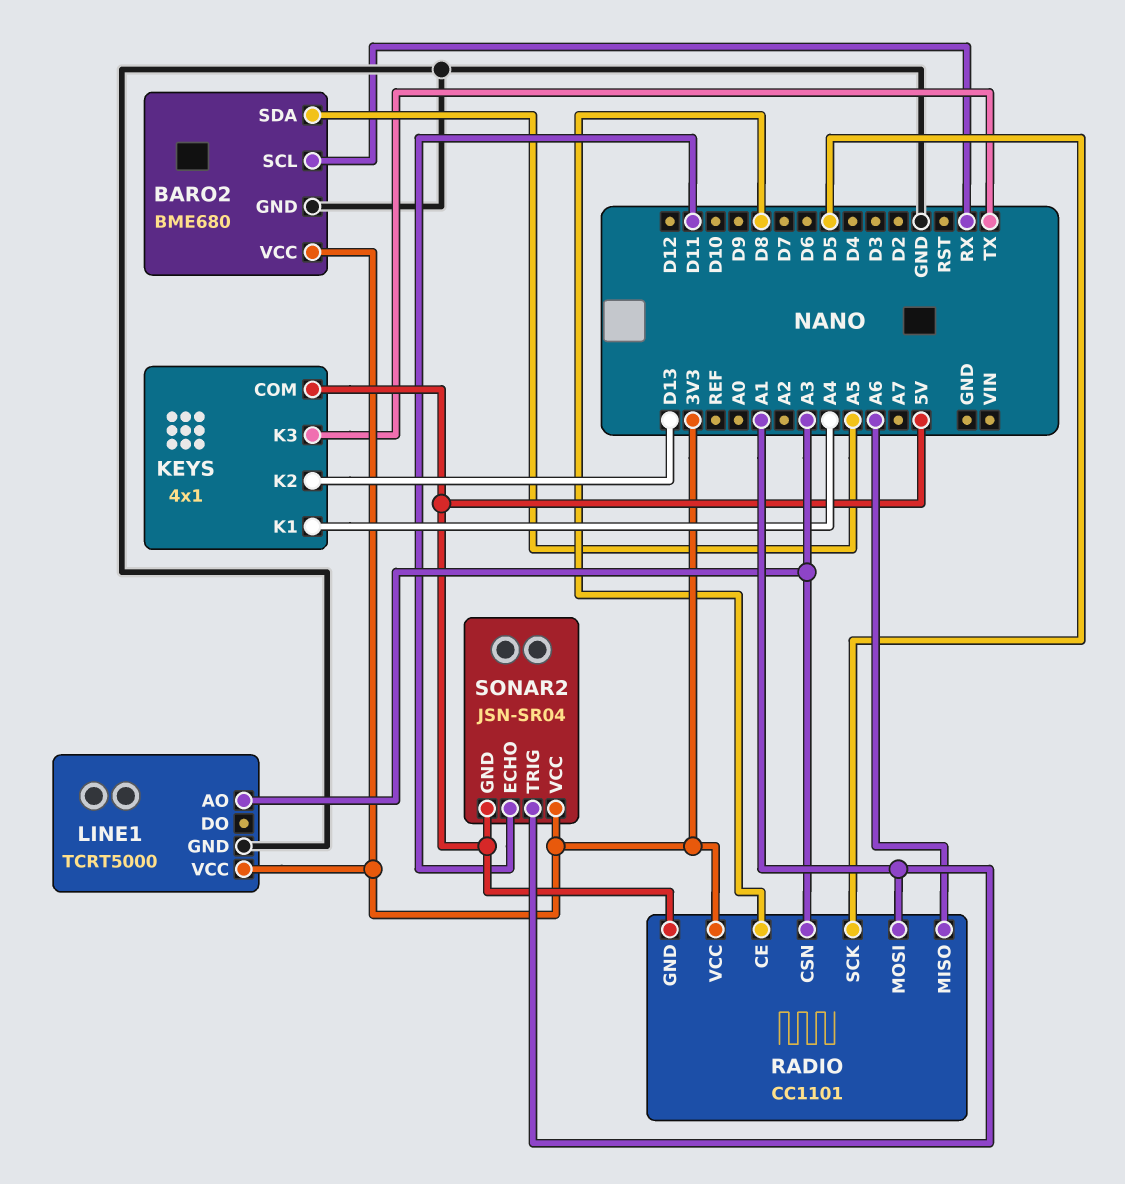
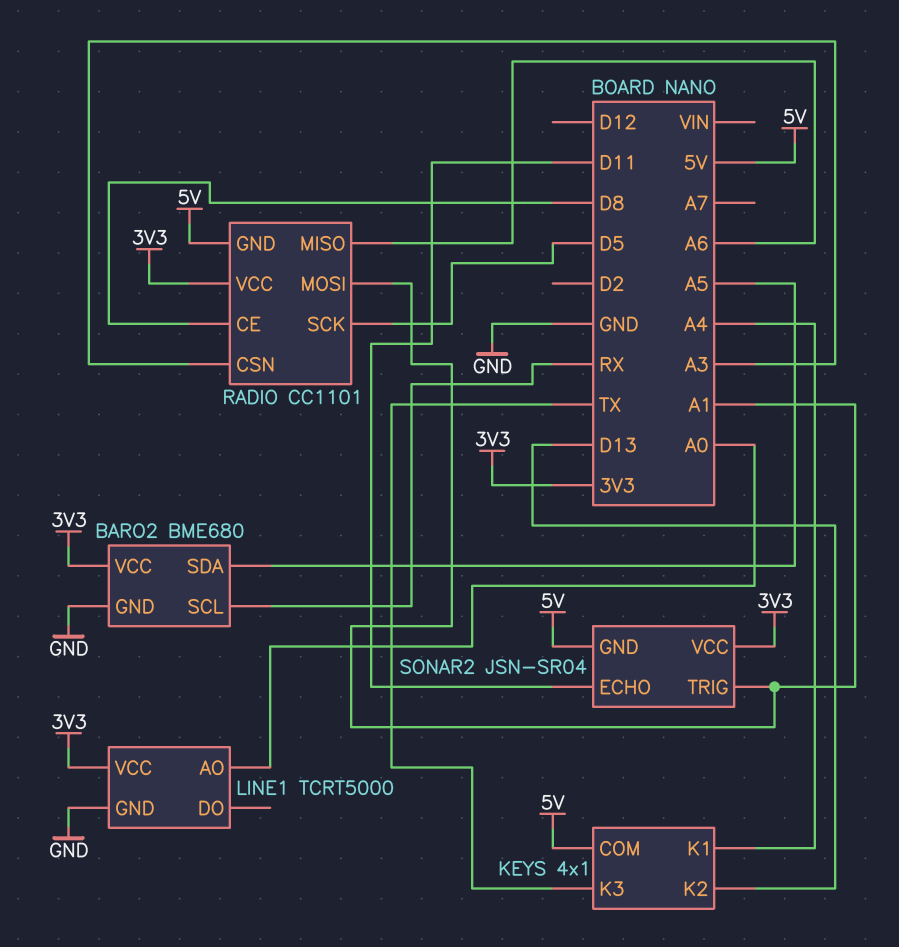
LINE1 pin AO: A3 -> A0

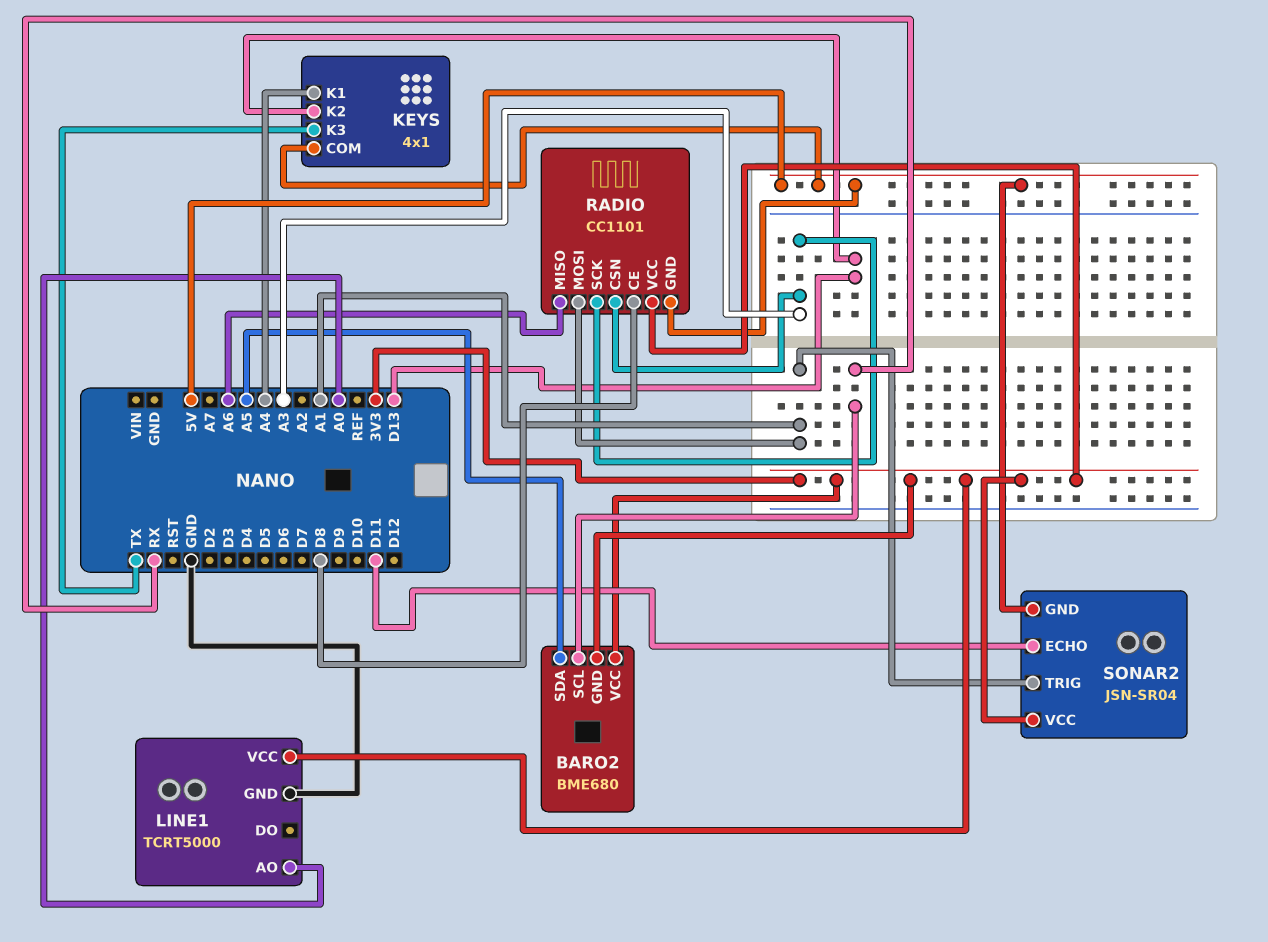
BARO2 pin GND: GND -> 3V3
RADIO pin SCK: D5 -> A3

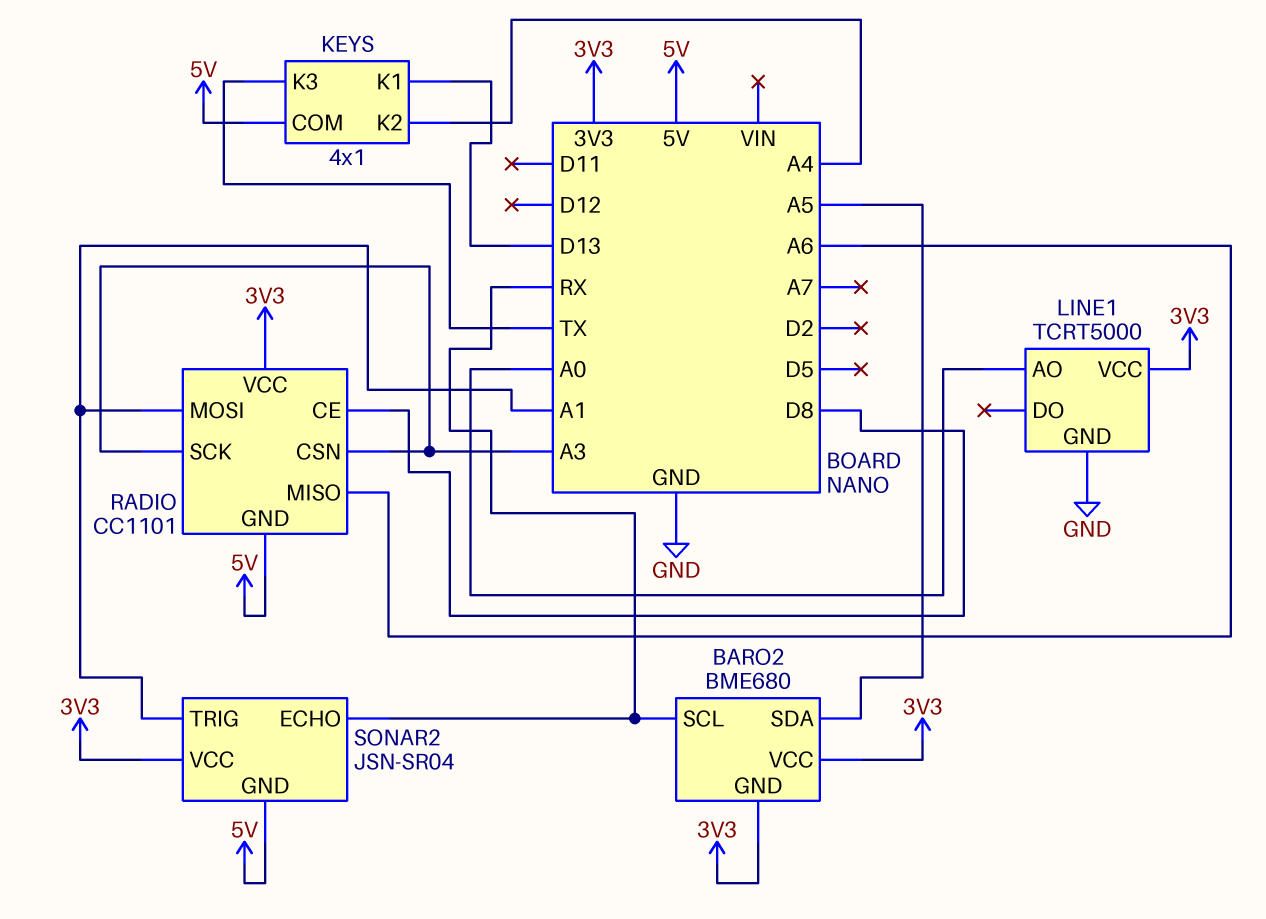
KEYS pin K1: A4 -> D13
KEYS pin K2: D13 -> A4
SONAR2 pin ECHO: D11 -> RX

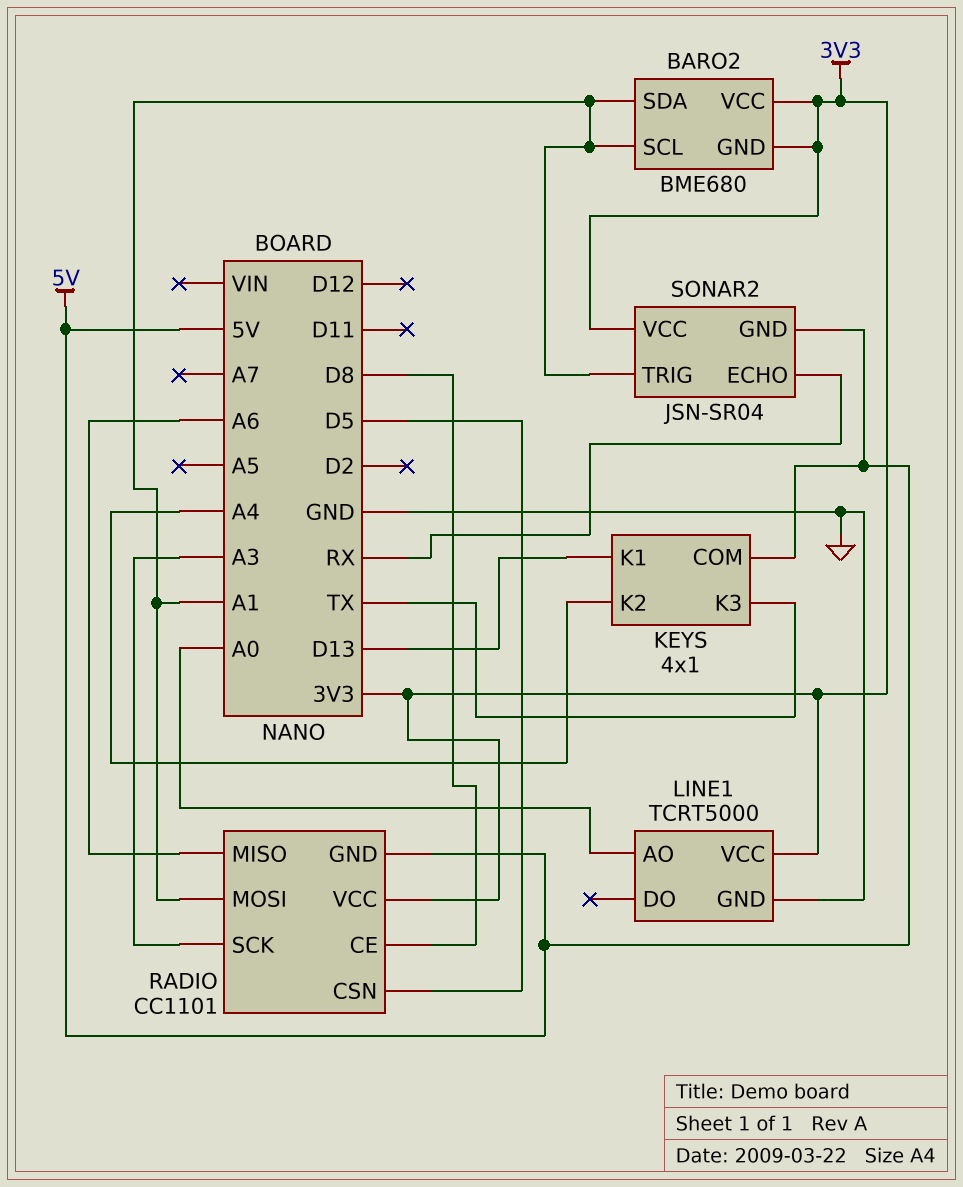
BARO2 pin SCL: RX -> A1
BARO2 pin SDA: A5 -> A1
RADIO pin CSN: A3 -> D5

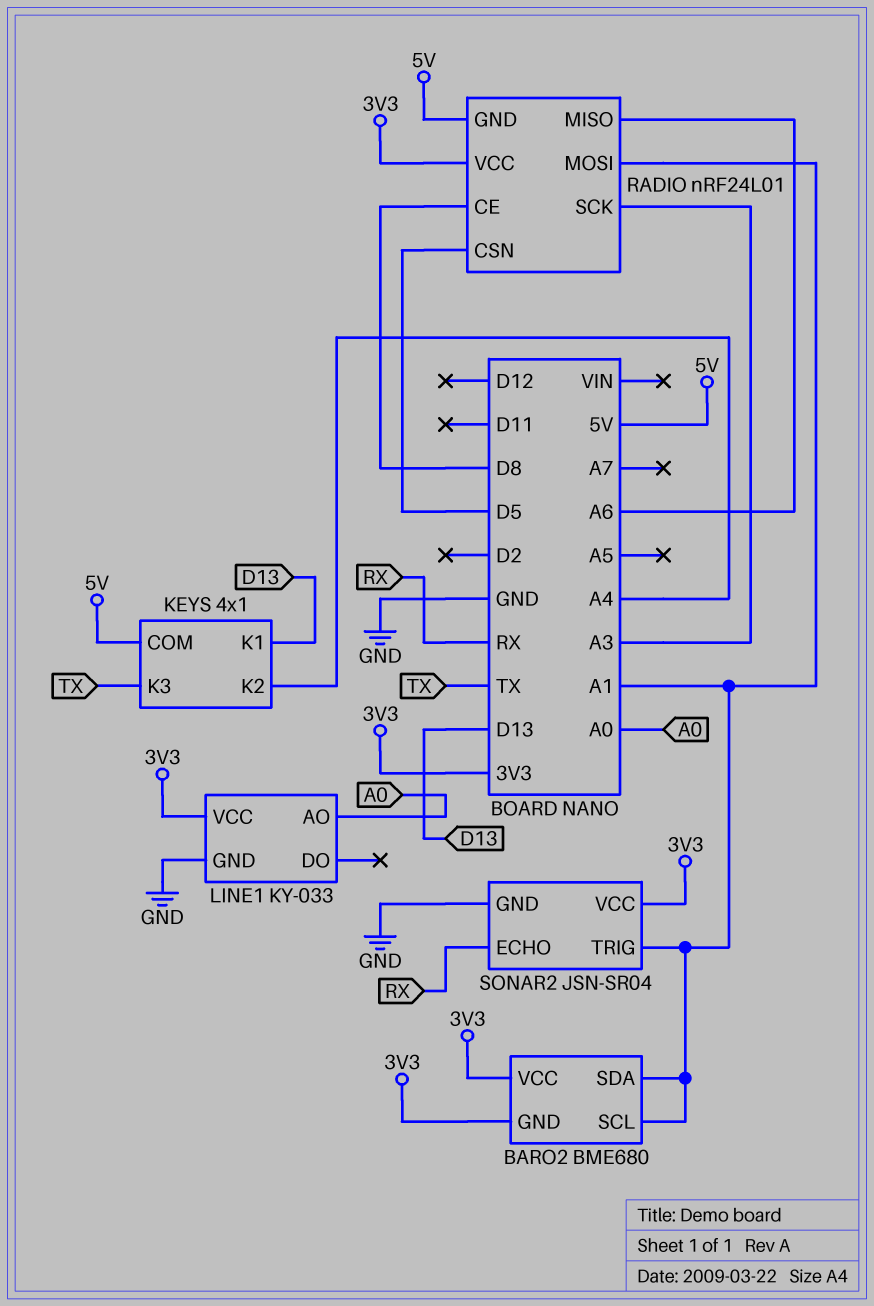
LINE1: TCRT5000 -> KY-033
RADIO: CC1101 -> nRF24L01
SONAR2 pin GND: 5V -> GND

